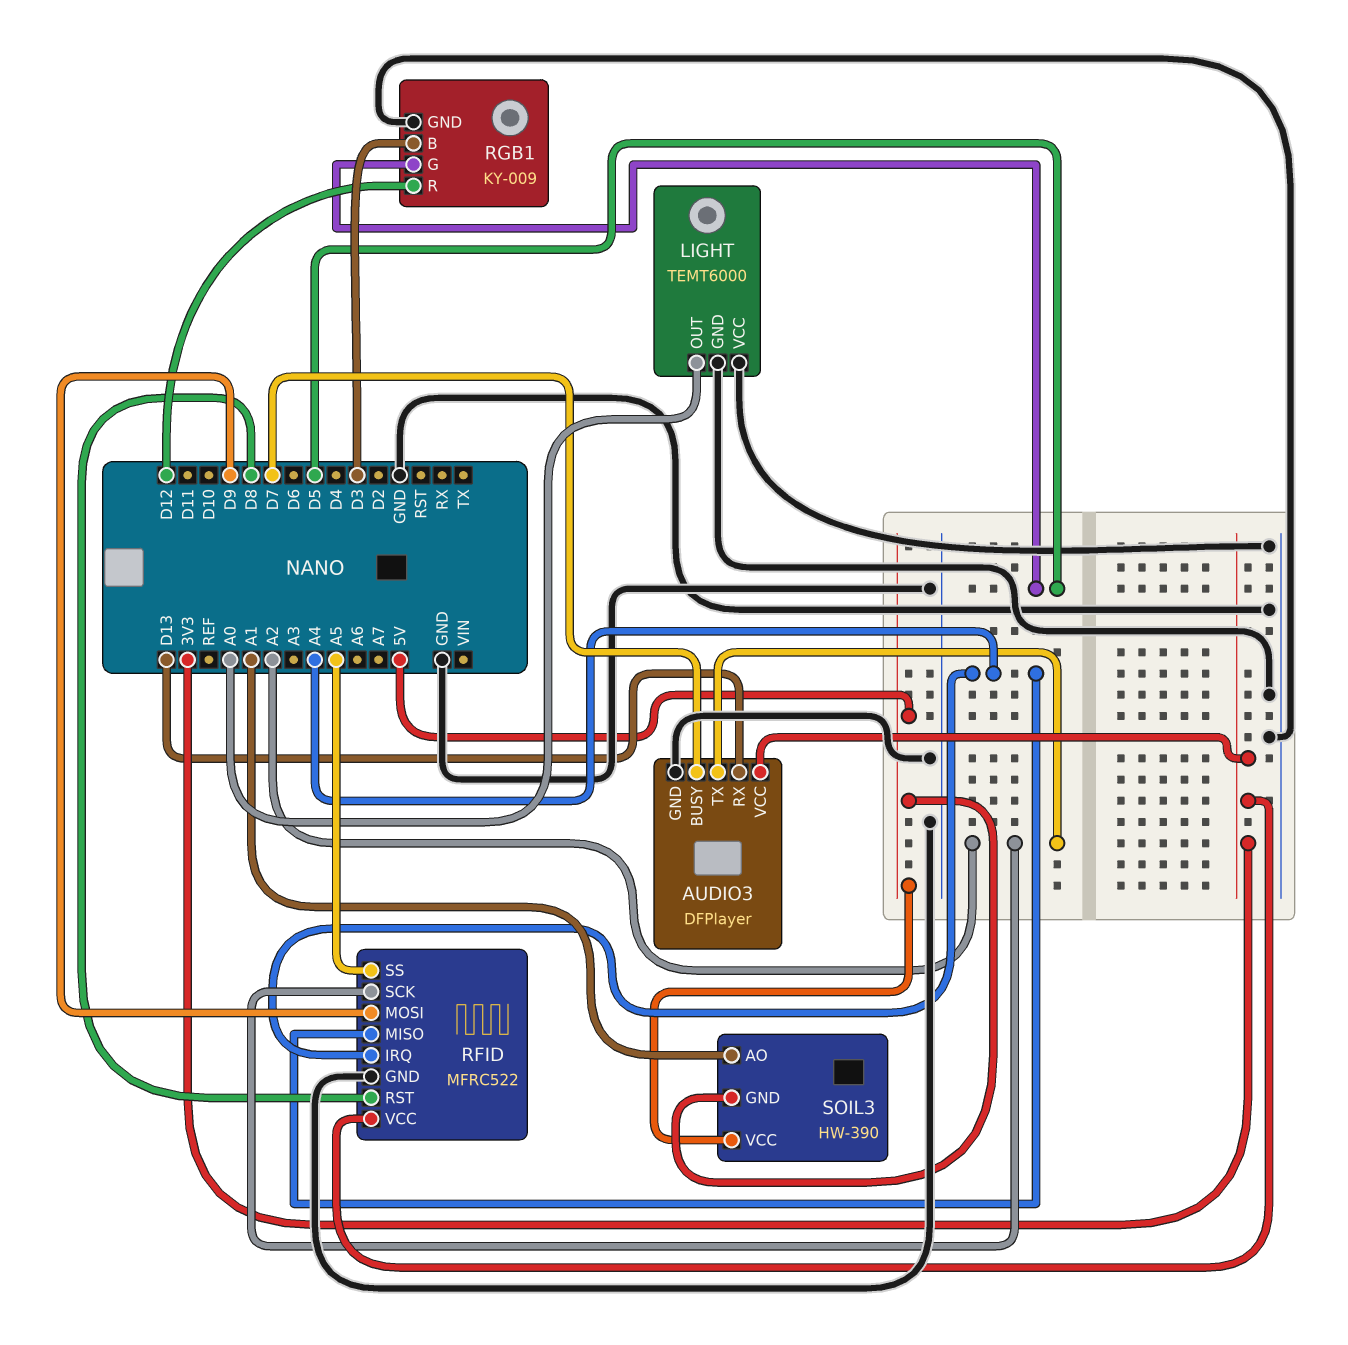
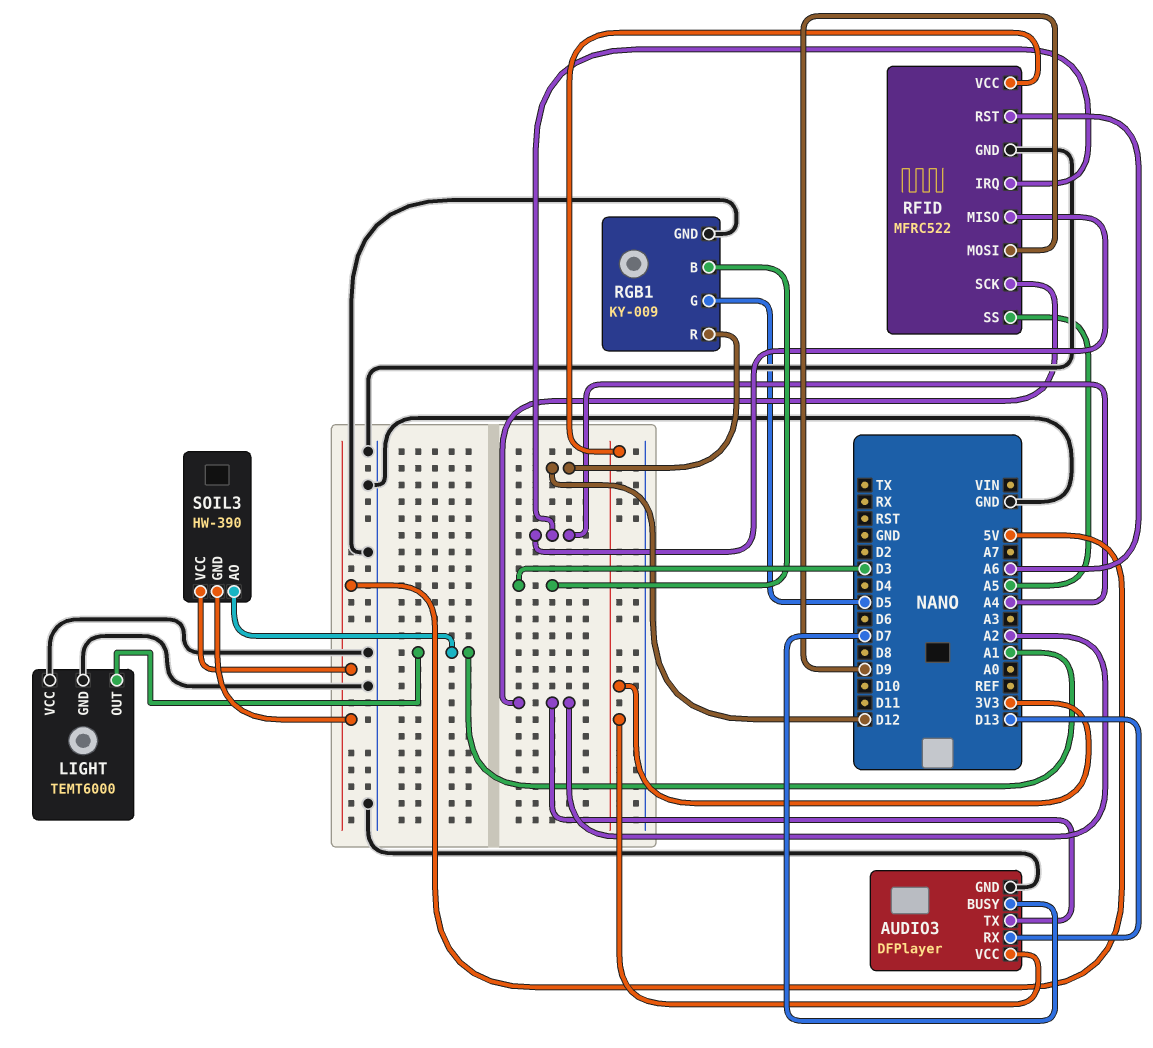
LIGHT pin OUT: A0 -> A1
RFID pin RST: D8 -> A6

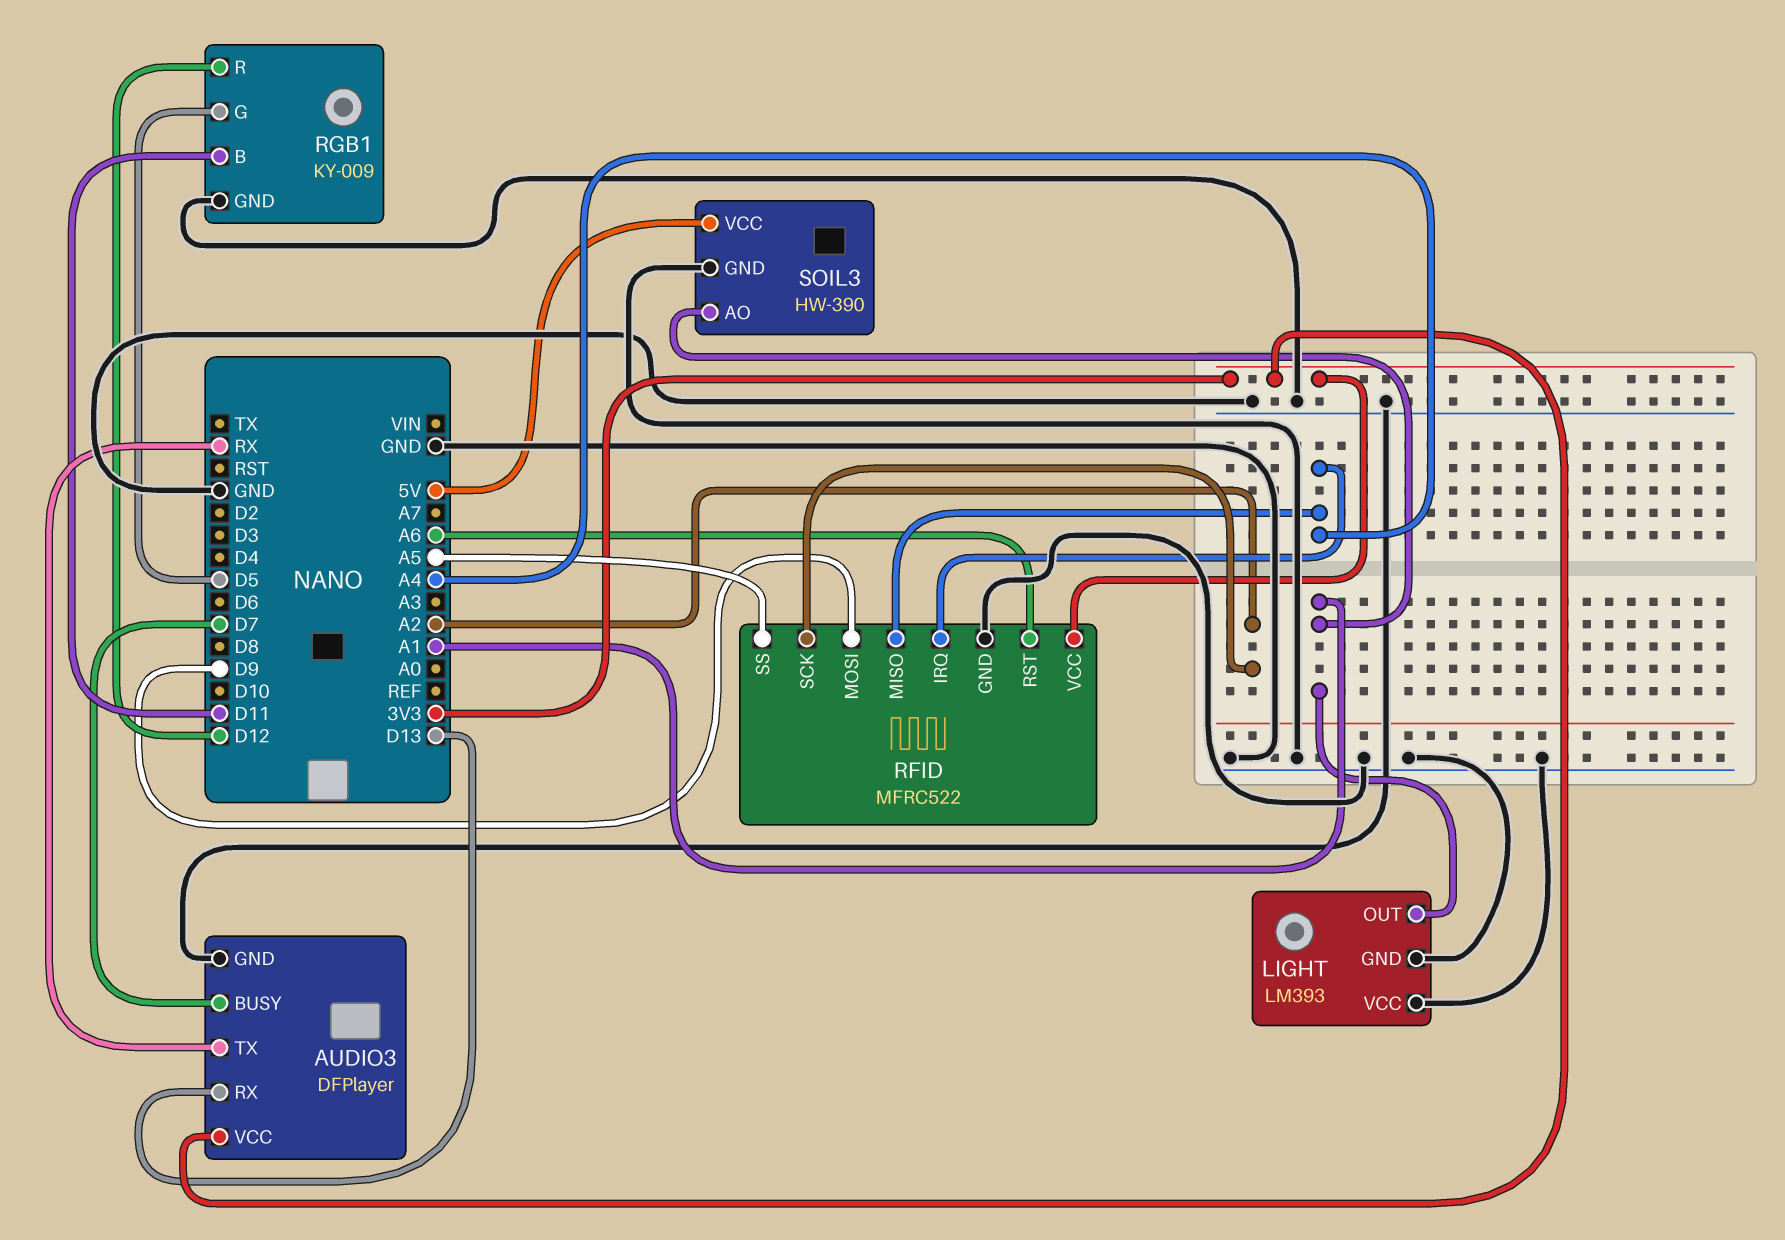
AUDIO3 pin TX: A2 -> RX
LIGHT: TEMT6000 -> LM393
RGB1 pin B: D3 -> D11
SOIL3 pin GND: 5V -> GND

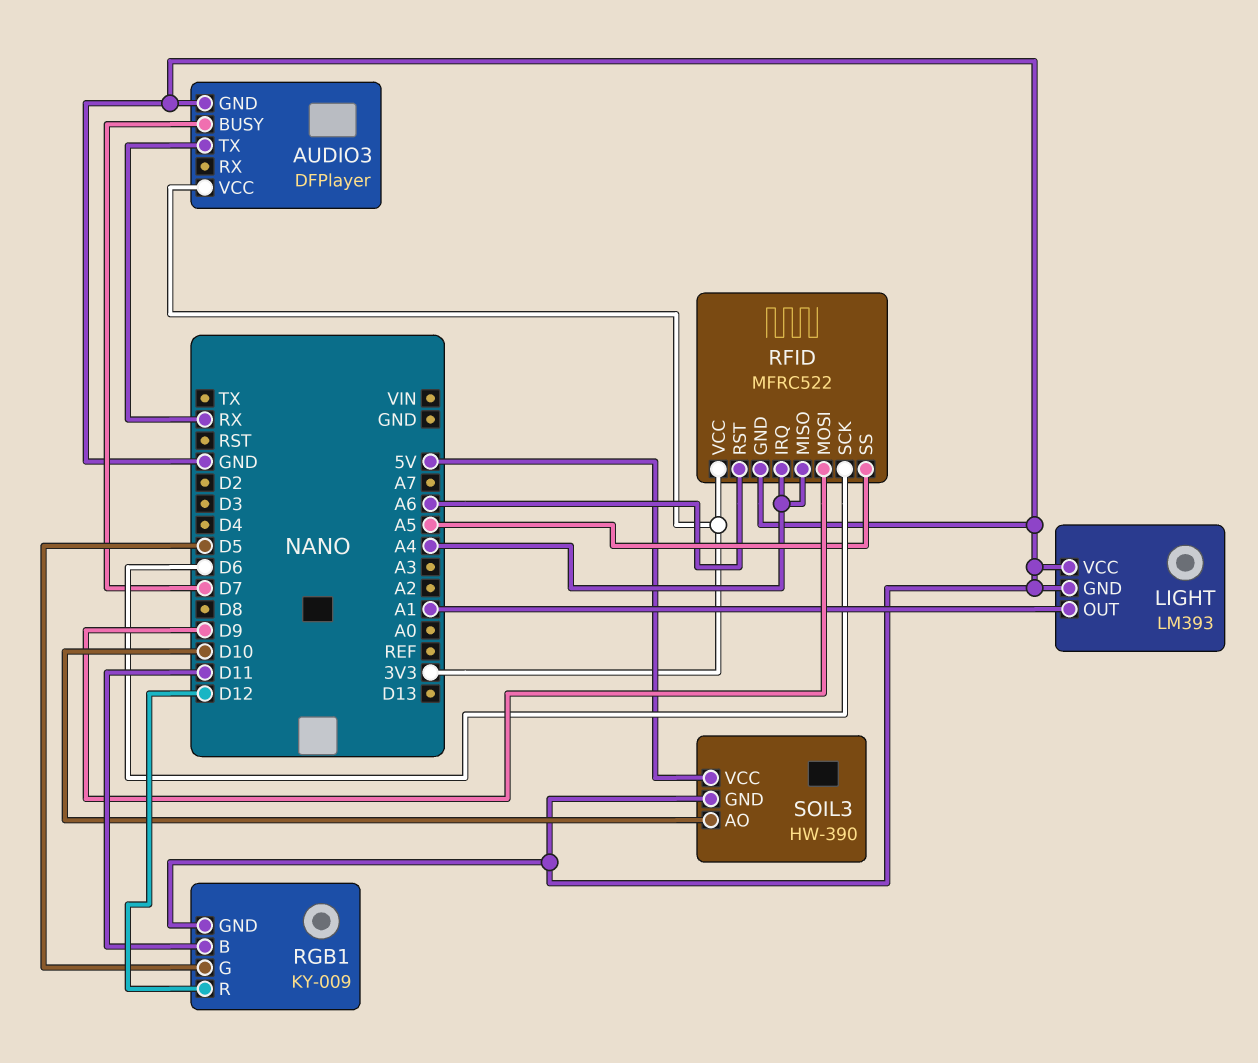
AUDIO3 pin RX: D13 -> none
RFID pin SCK: A2 -> D6
SOIL3 pin AO: A1 -> D10

